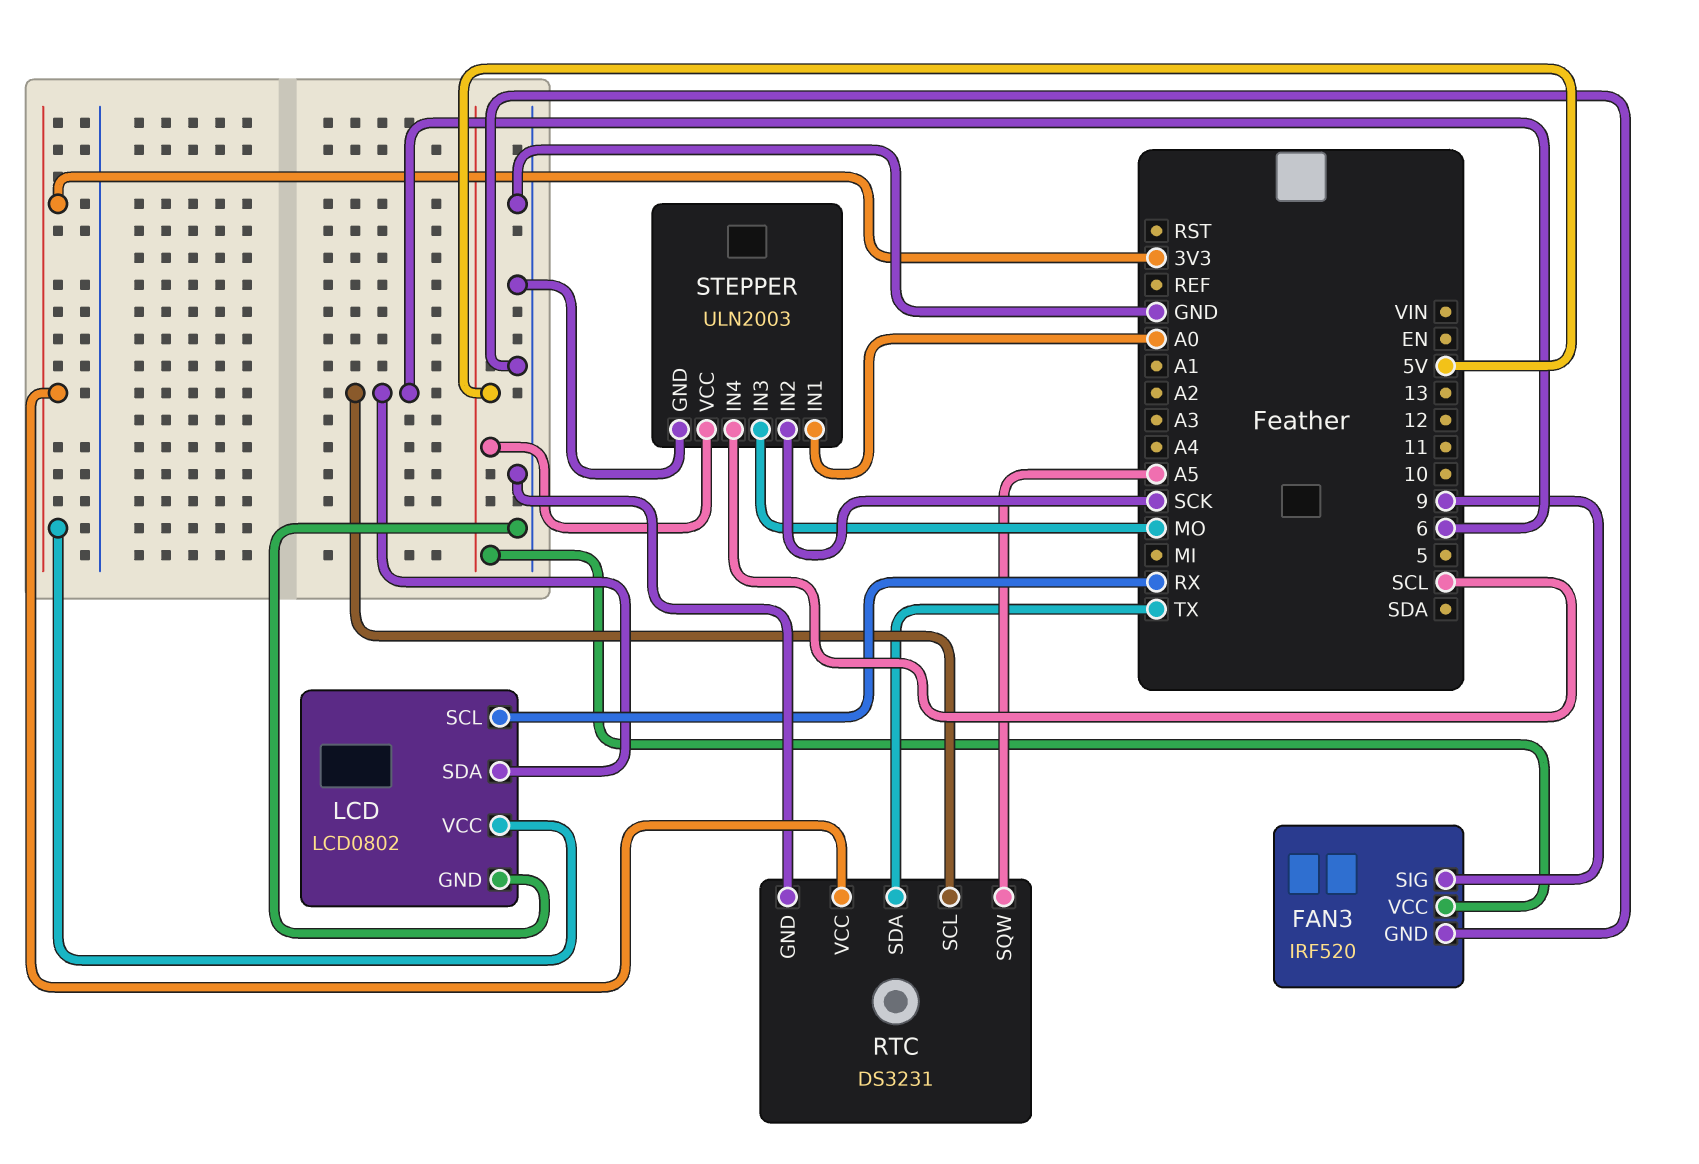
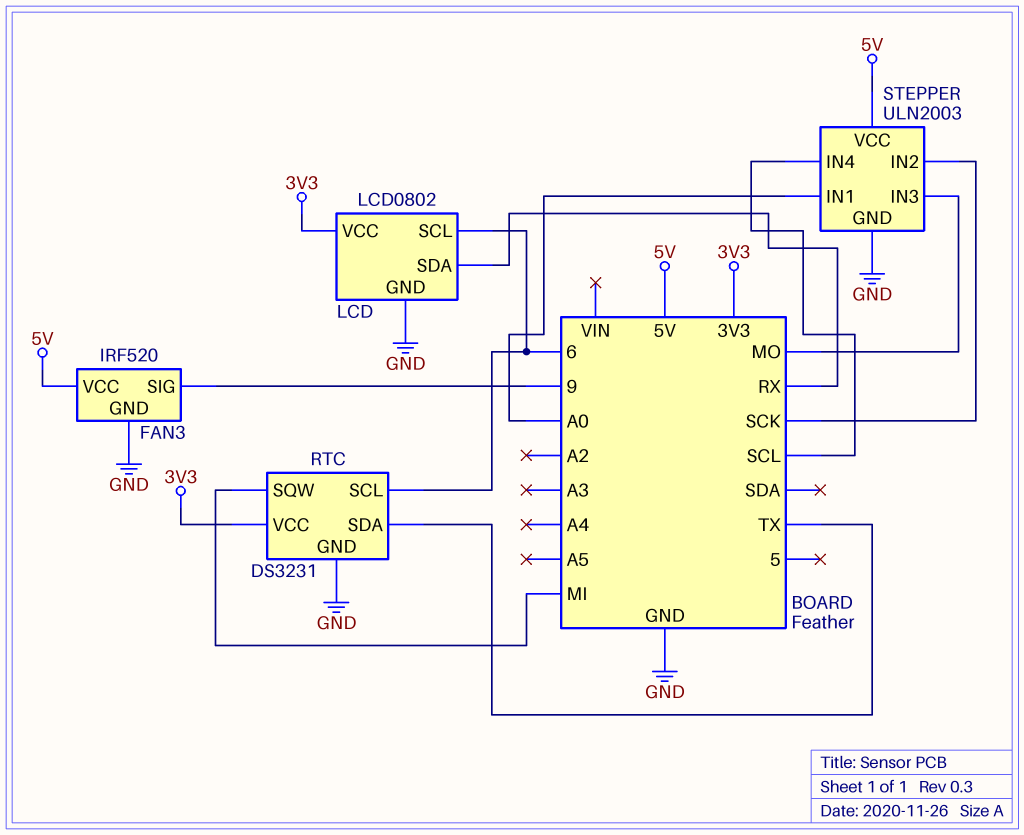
LCD pin SCL: RX -> 6
LCD pin SDA: 6 -> RX
RTC pin SQW: A5 -> MI

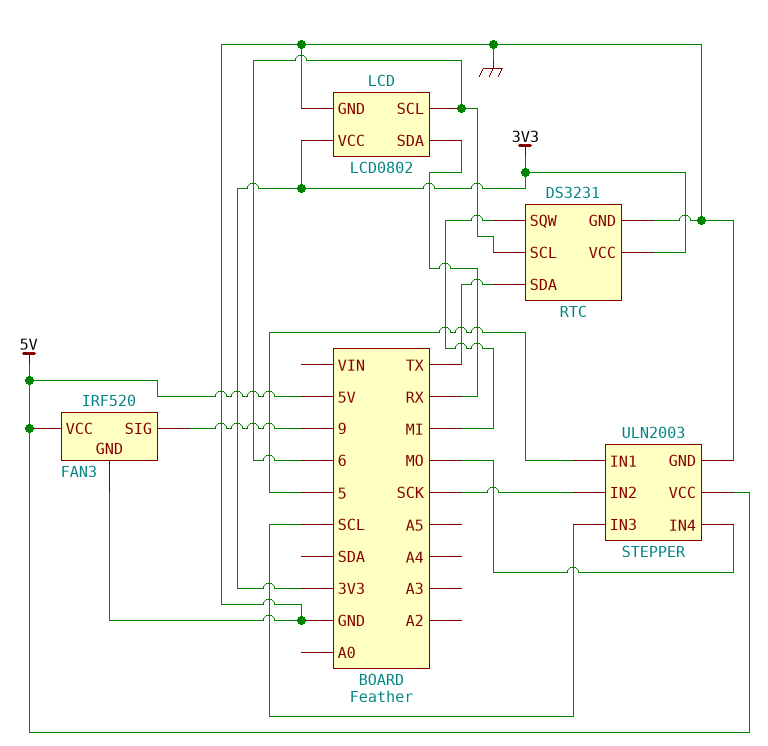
STEPPER pin IN1: A0 -> 5
STEPPER pin IN3: MO -> SCL
STEPPER pin IN4: SCL -> MO

